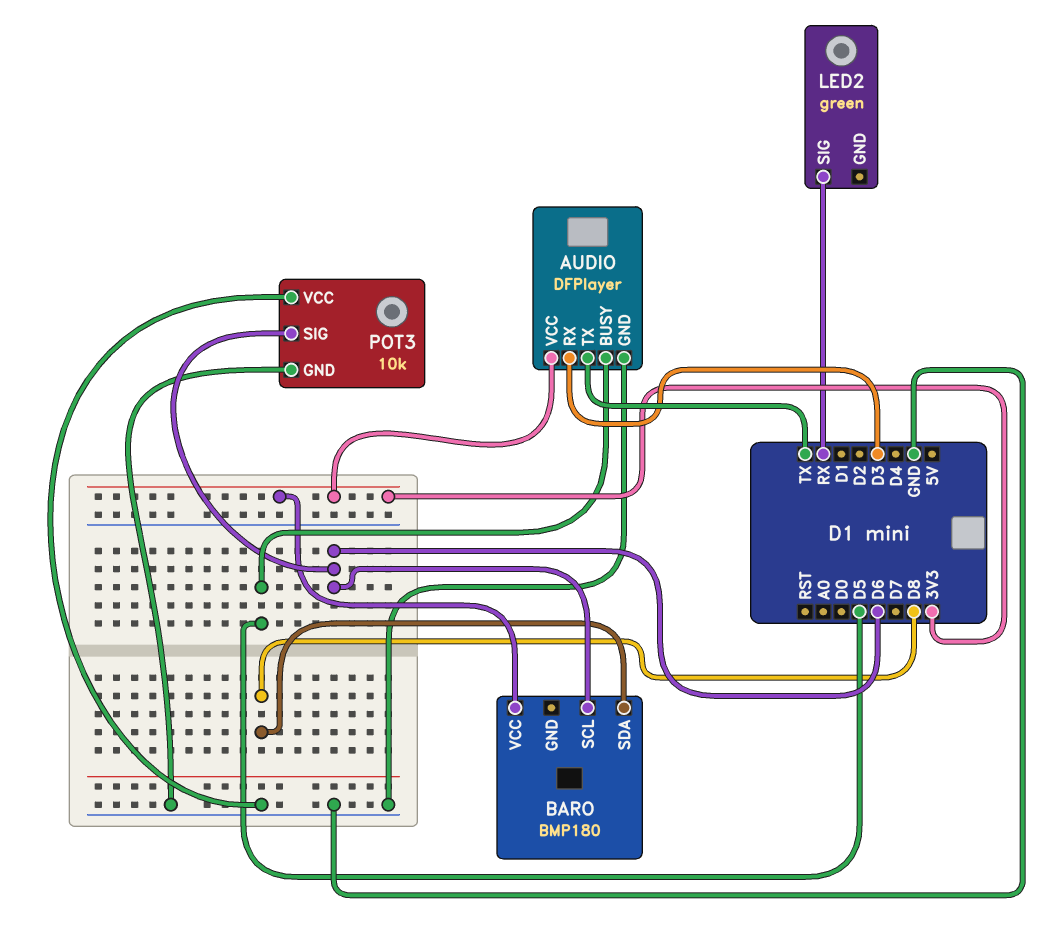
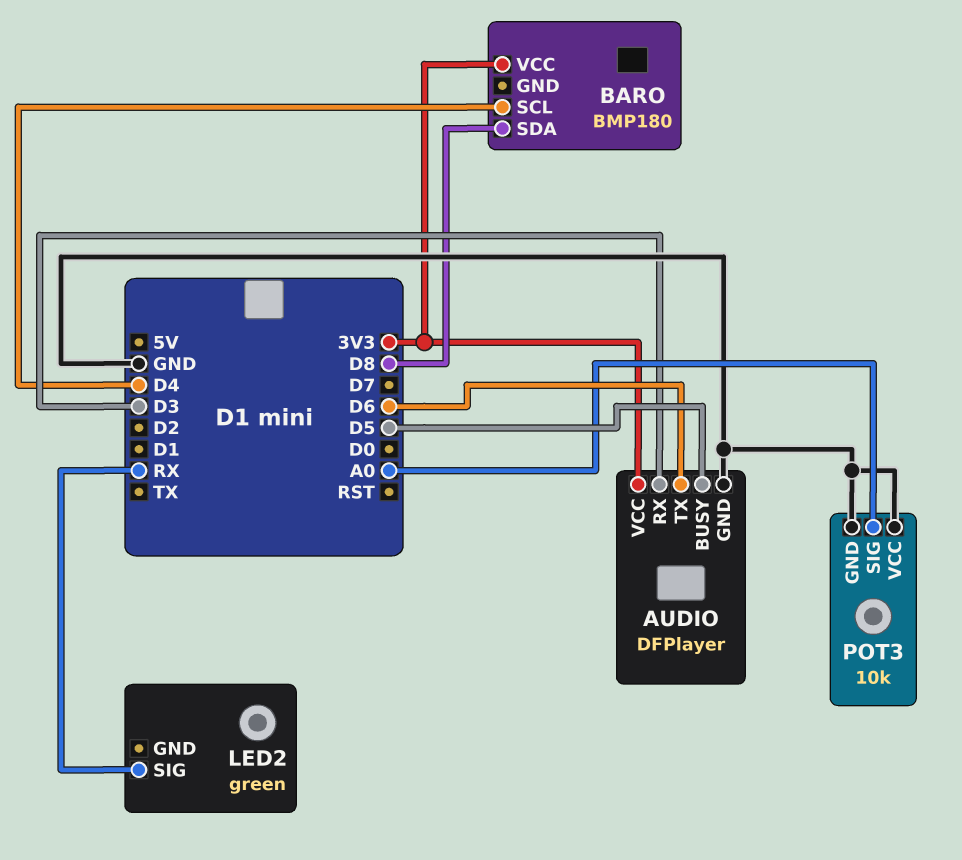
AUDIO pin TX: TX -> D6
BARO pin SCL: D6 -> D4
POT3 pin SIG: D6 -> A0

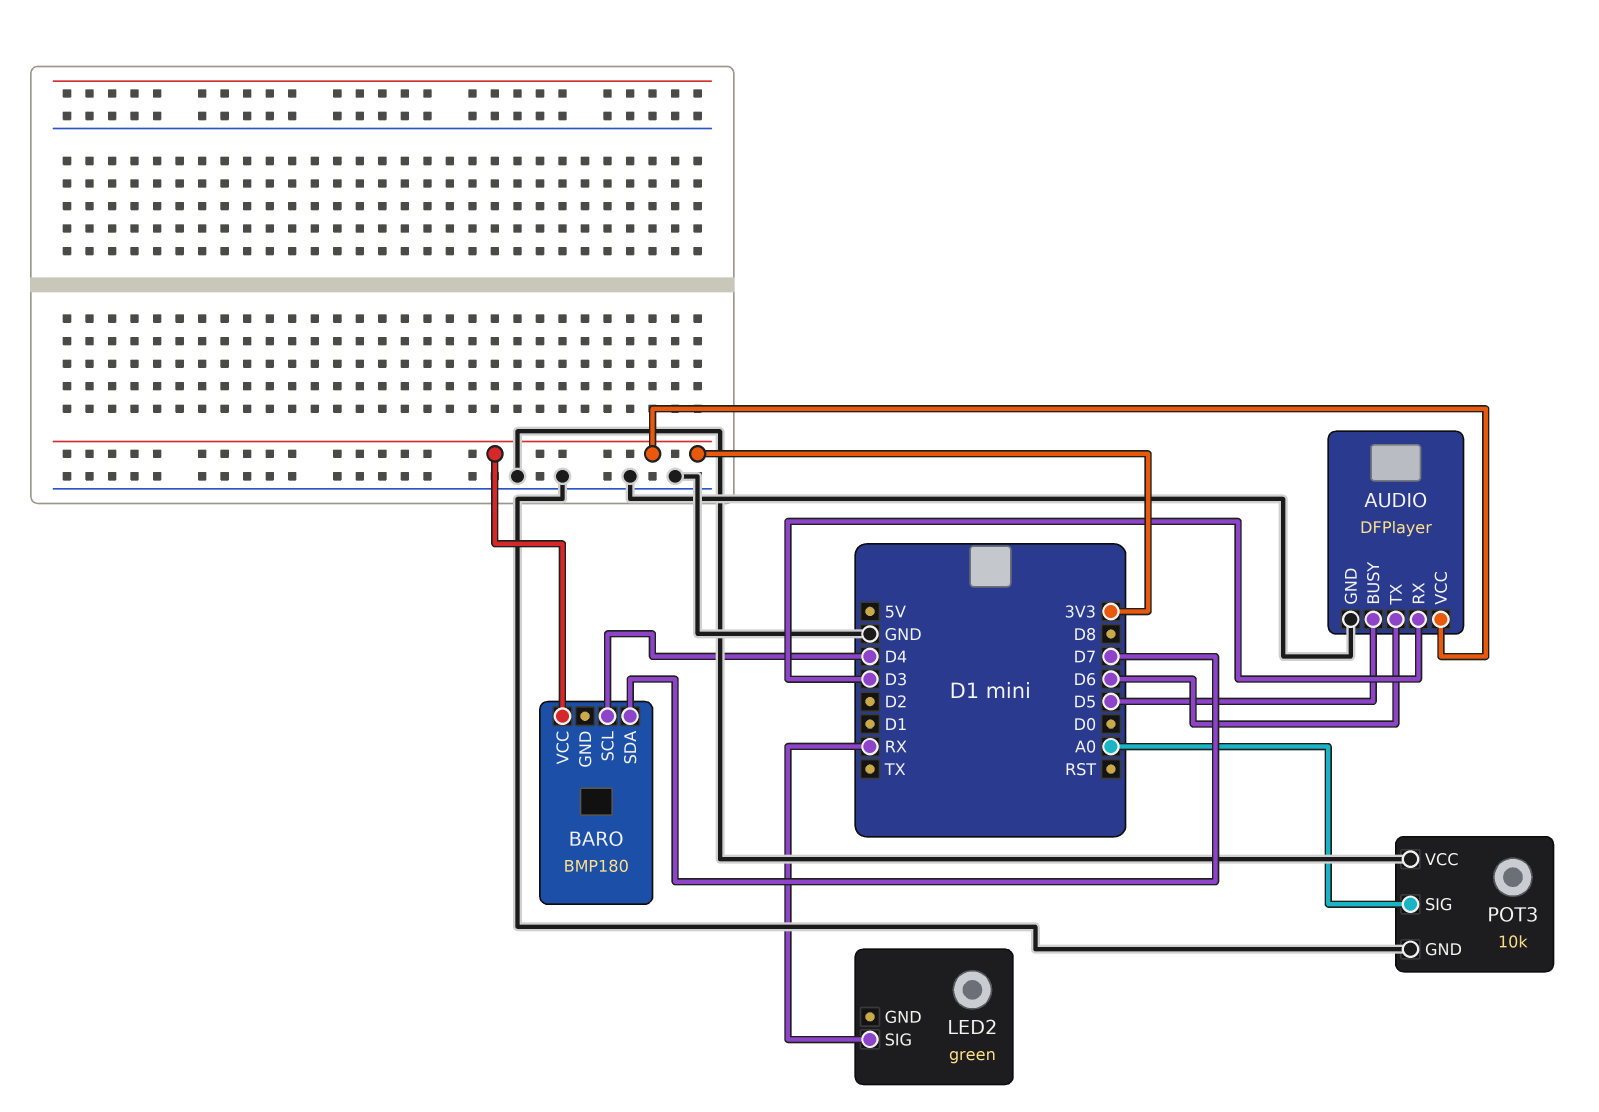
BARO pin SDA: D8 -> D7

